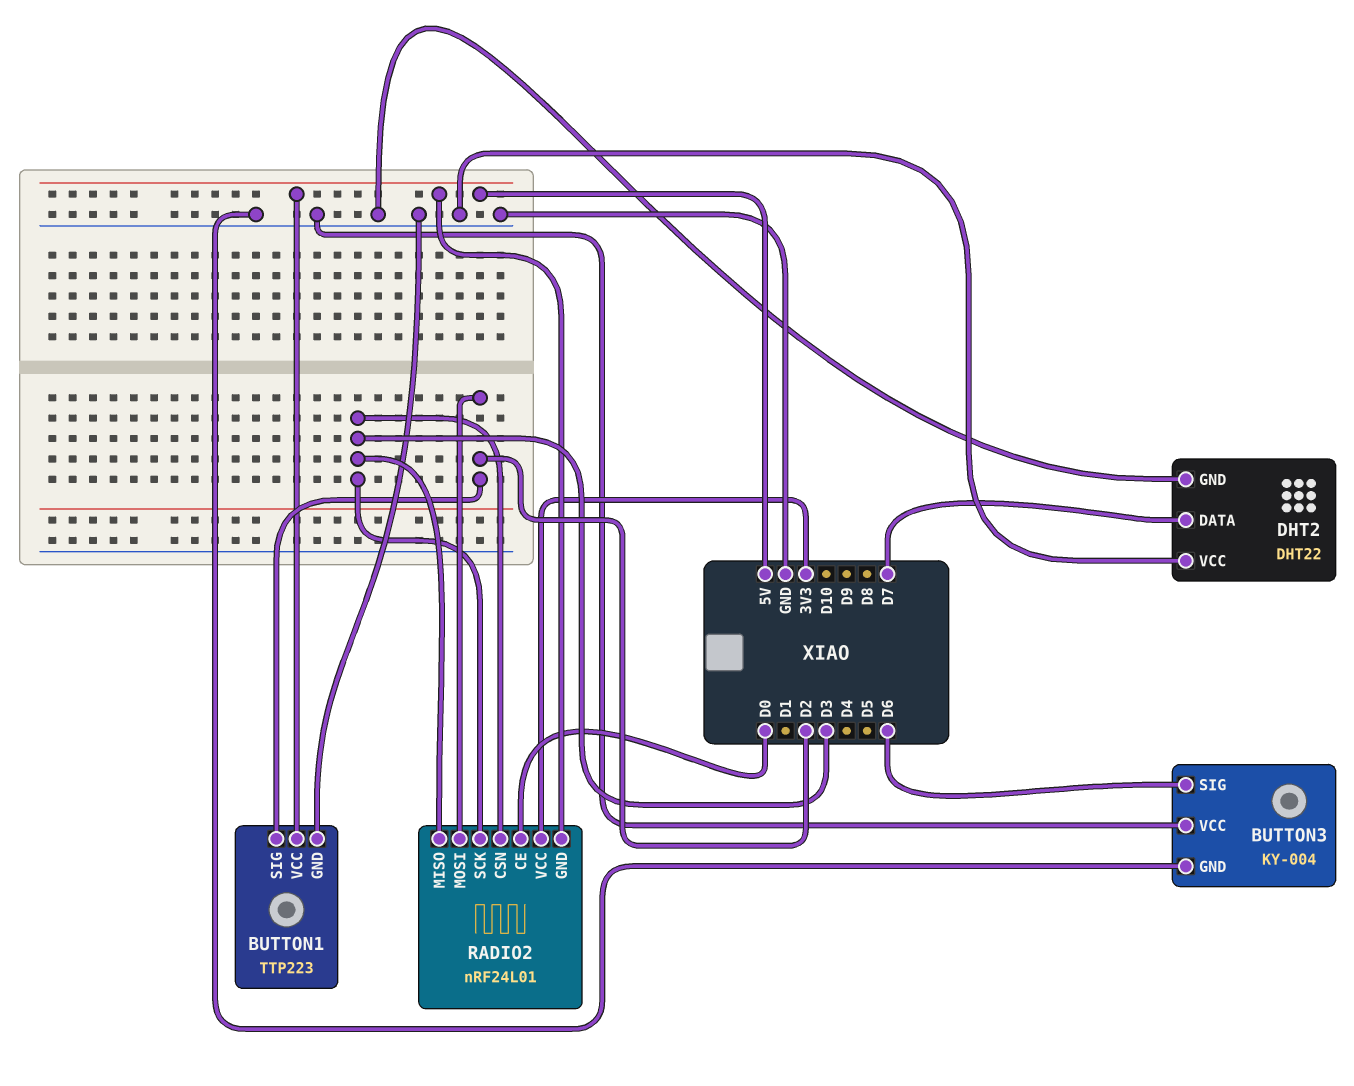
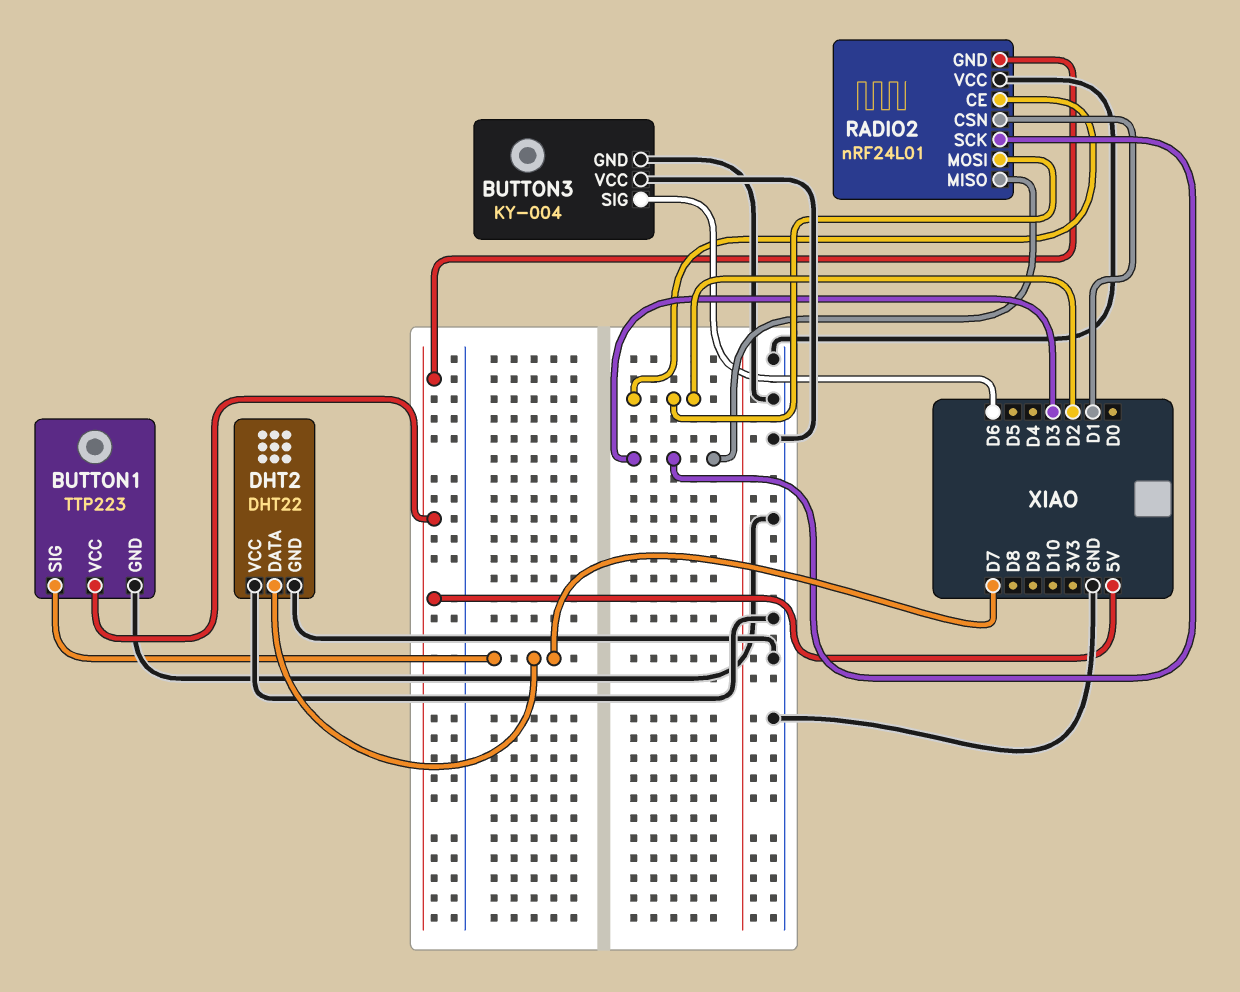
BUTTON1 pin SIG: D2 -> D7
RADIO2 pin CE: D0 -> D2
RADIO2 pin CSN: D3 -> D1
RADIO2 pin VCC: 3V3 -> GND

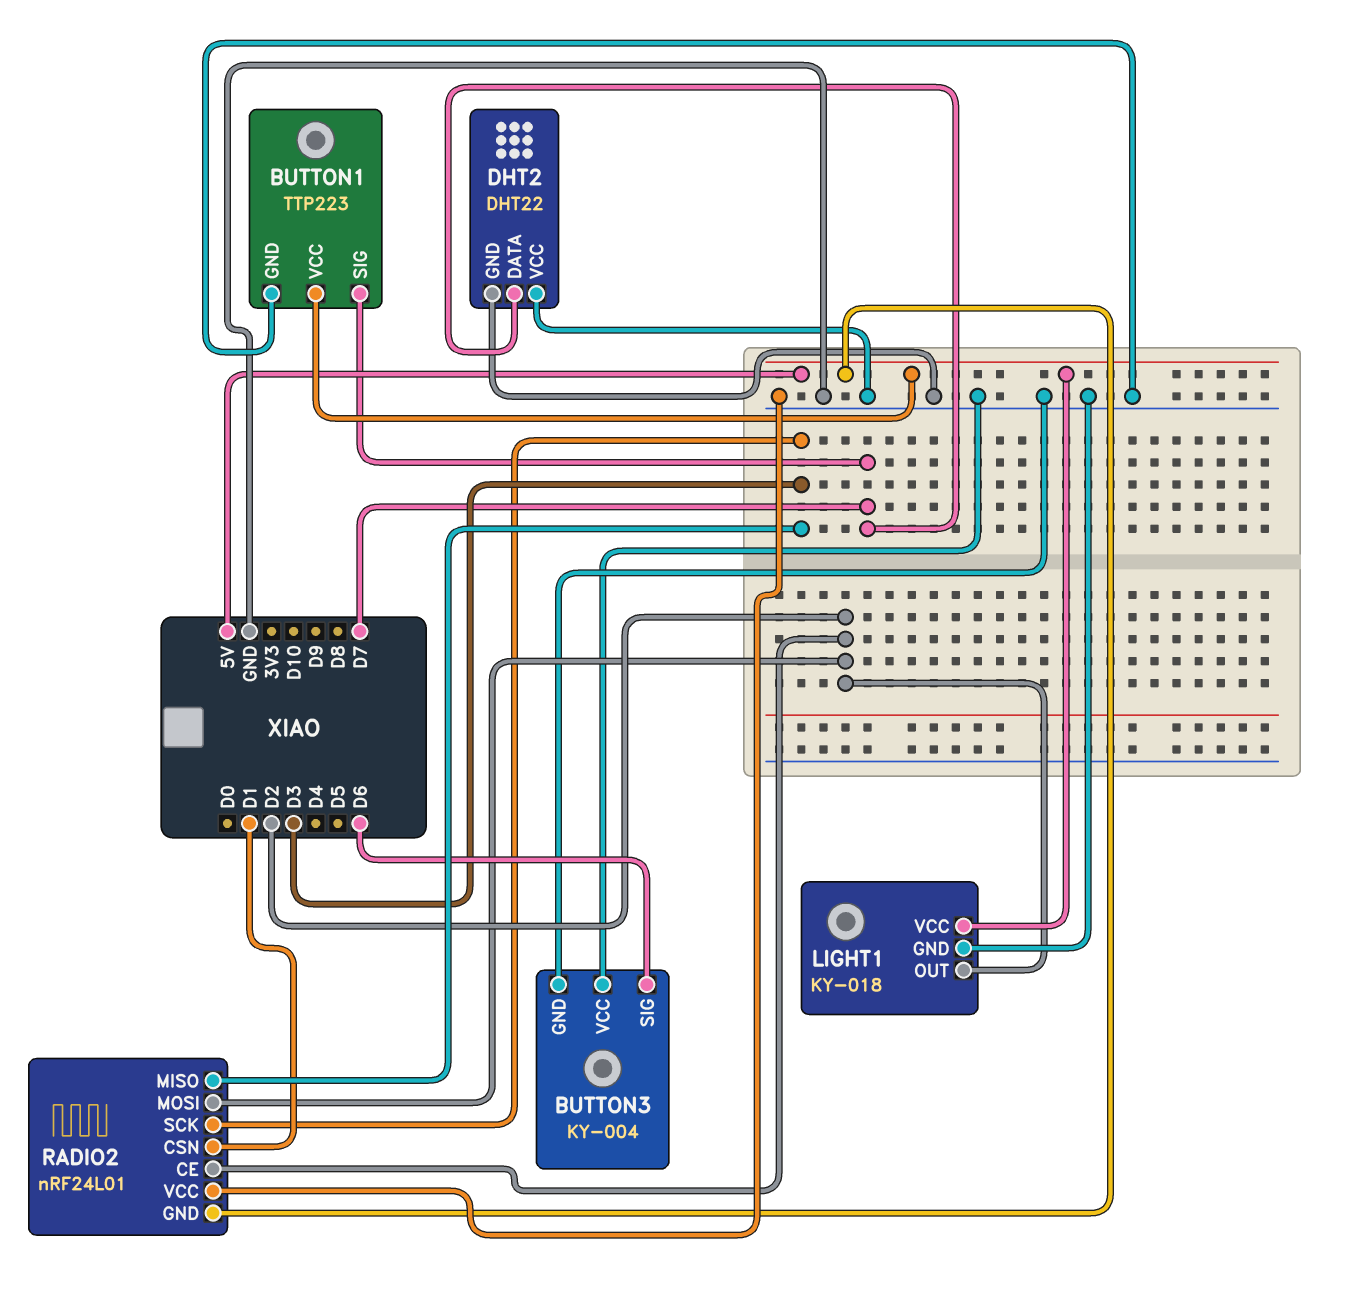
LIGHT1: none -> KY-018
LIGHT1 pin GND: none -> GND
LIGHT1 pin OUT: none -> D2
LIGHT1 pin VCC: none -> 5V

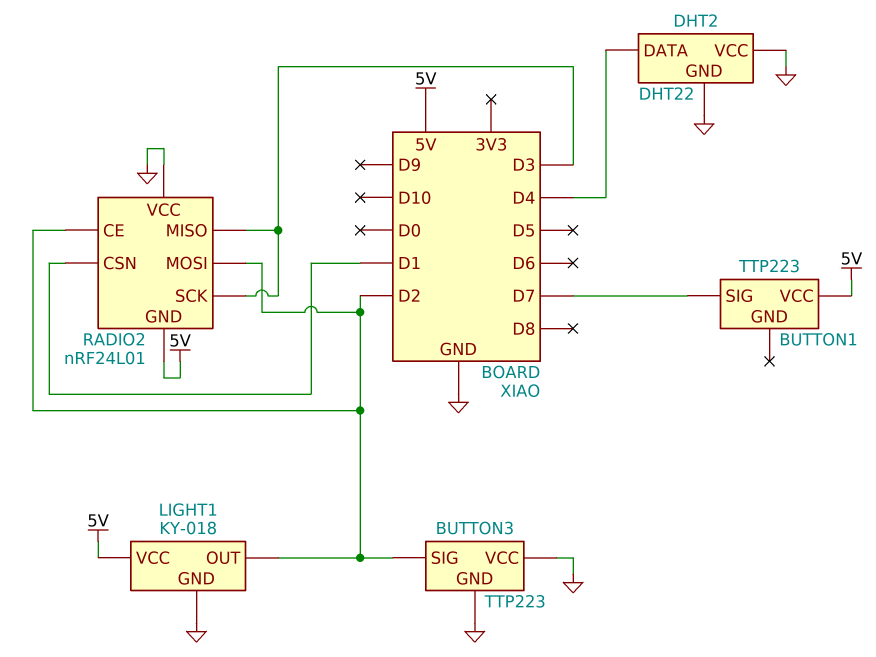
BUTTON1 pin GND: GND -> none
BUTTON3: KY-004 -> TTP223
BUTTON3 pin SIG: D6 -> D2
DHT2 pin DATA: D7 -> D4

